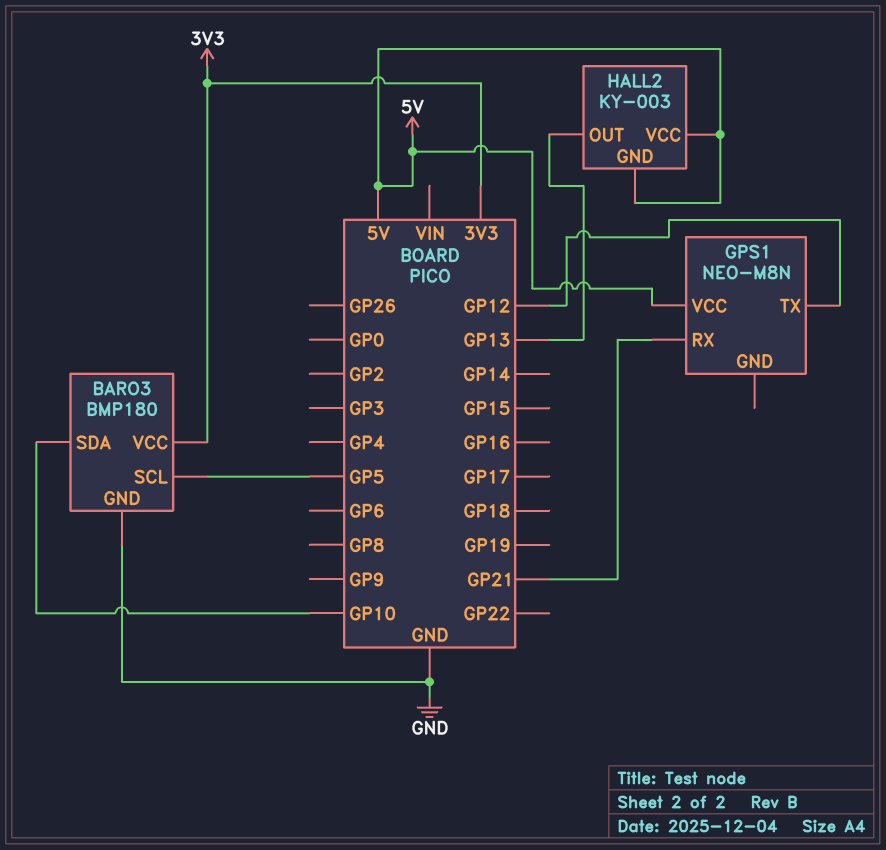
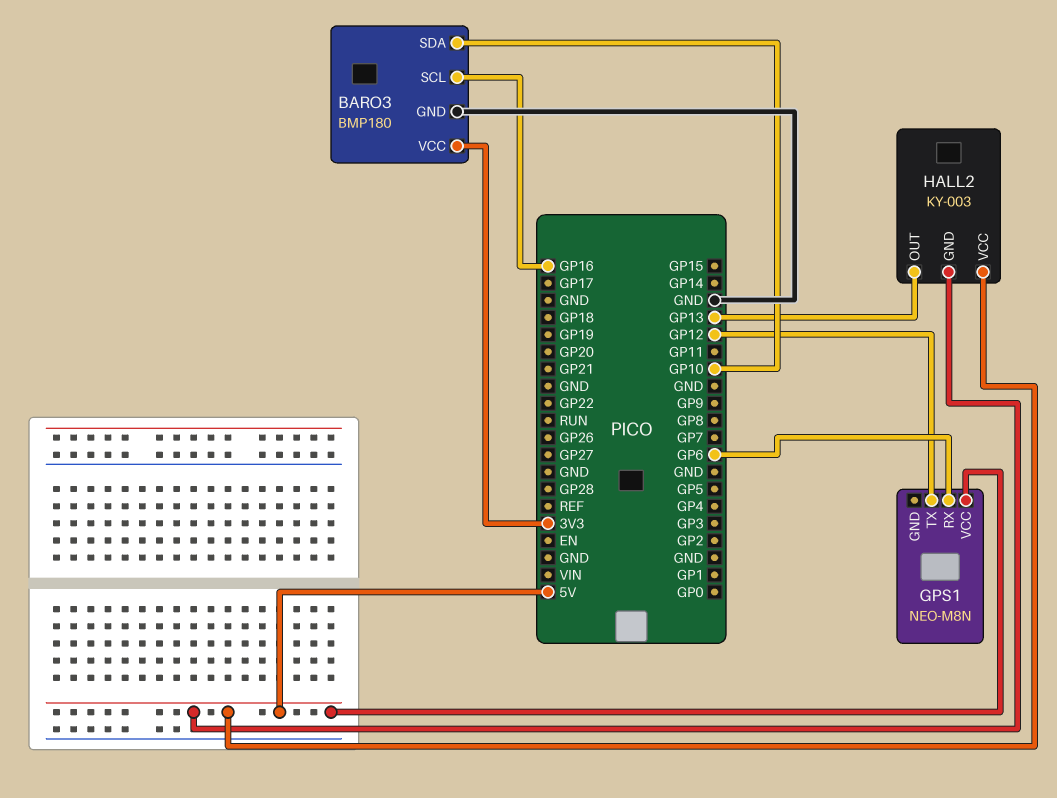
BARO3 pin SCL: GP5 -> GP16
GPS1 pin RX: GP21 -> GP6

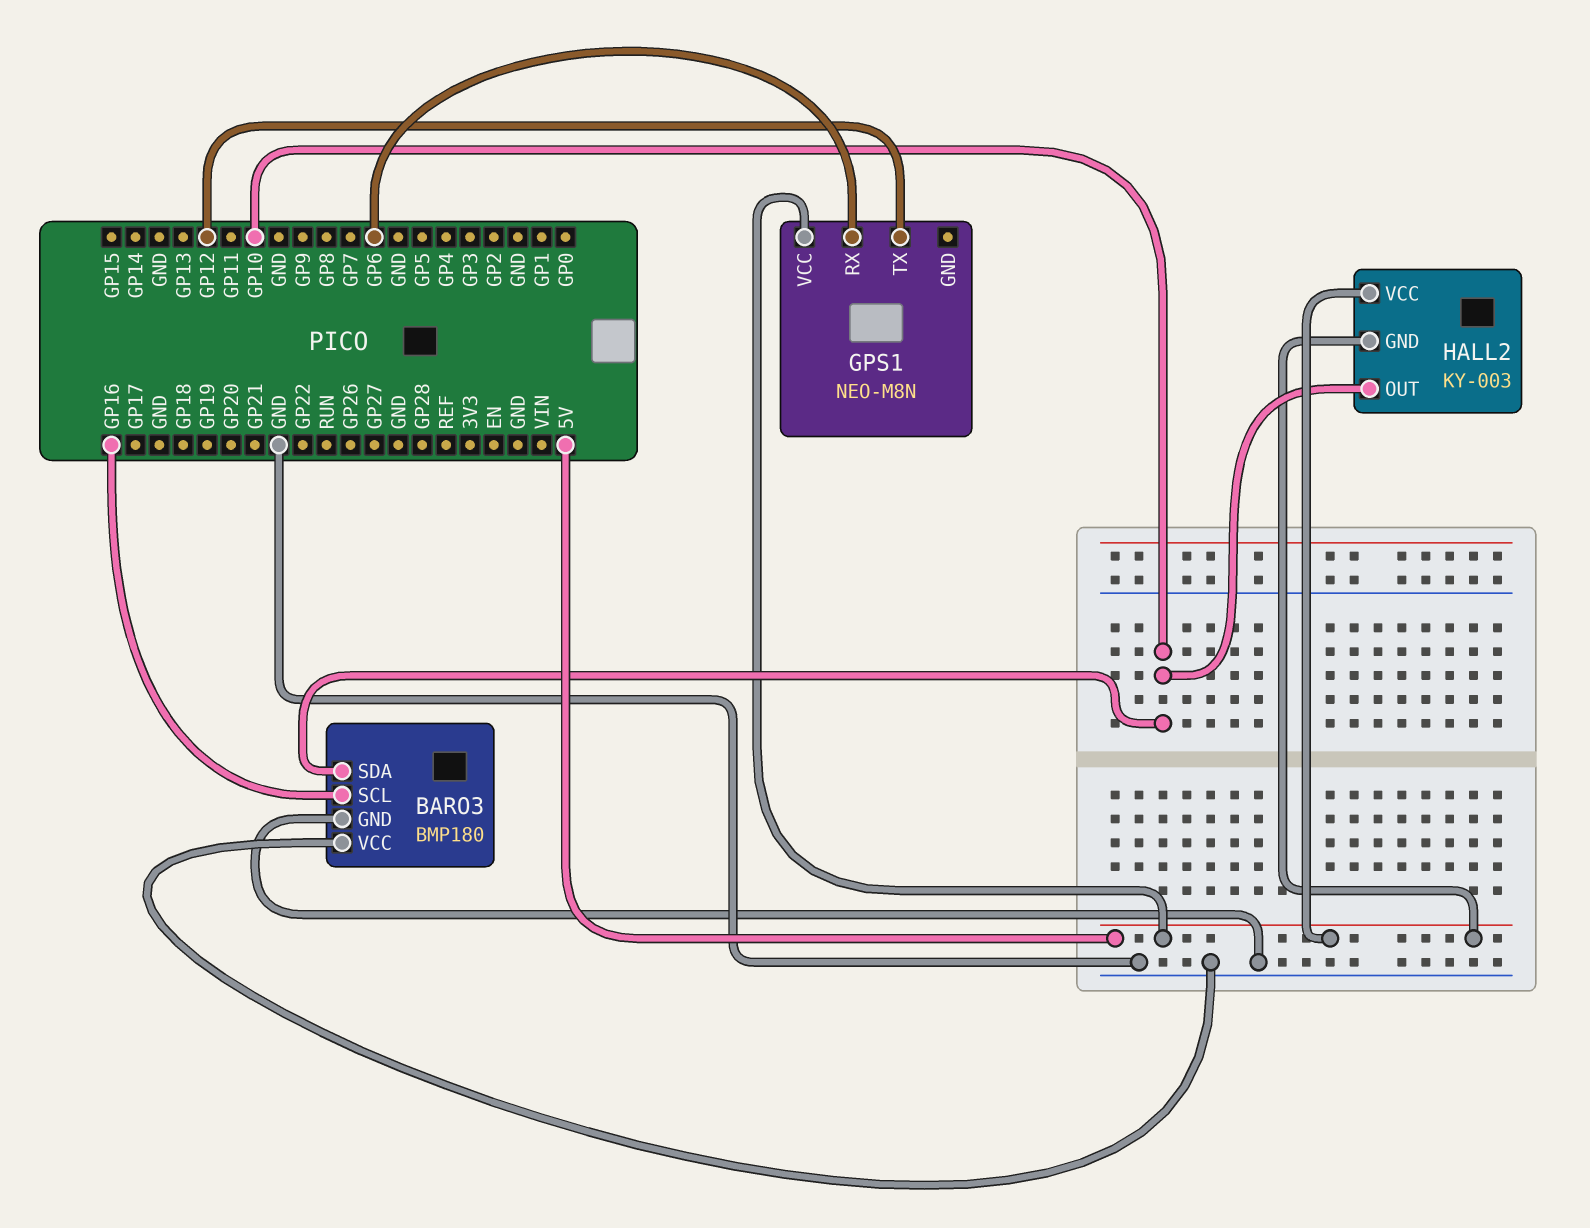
BARO3 pin VCC: 3V3 -> GND
HALL2 pin OUT: GP13 -> GP10

